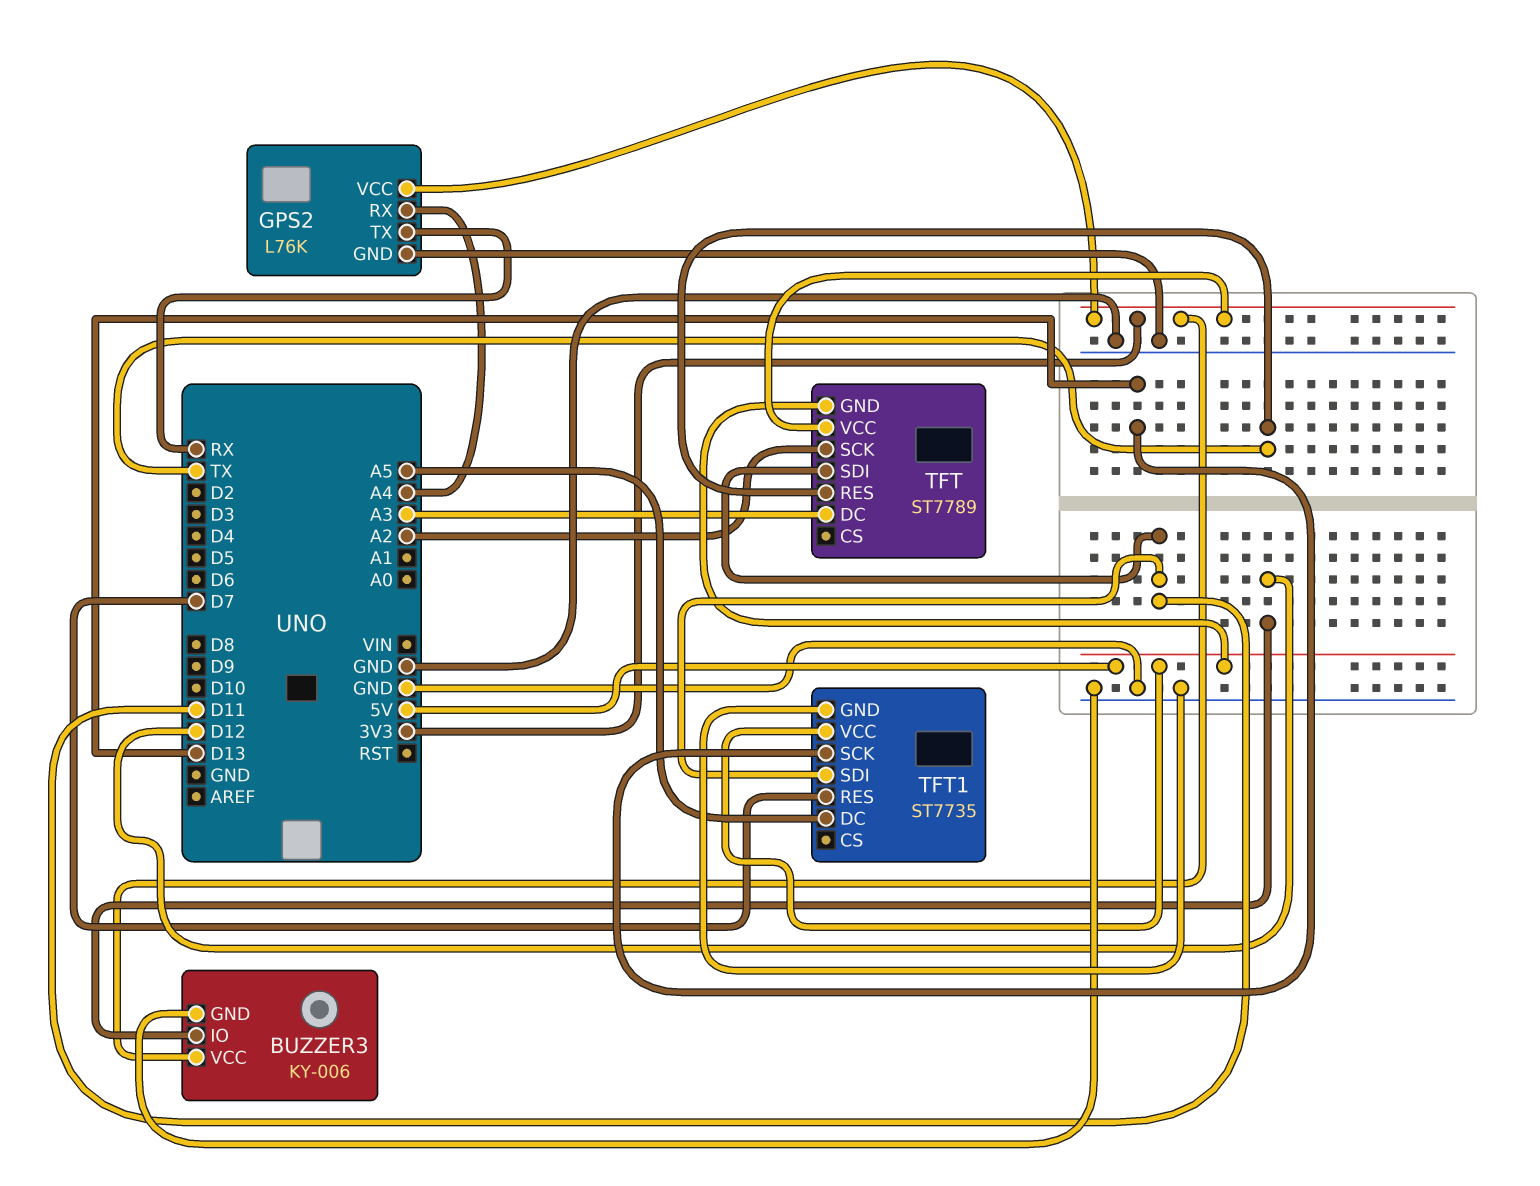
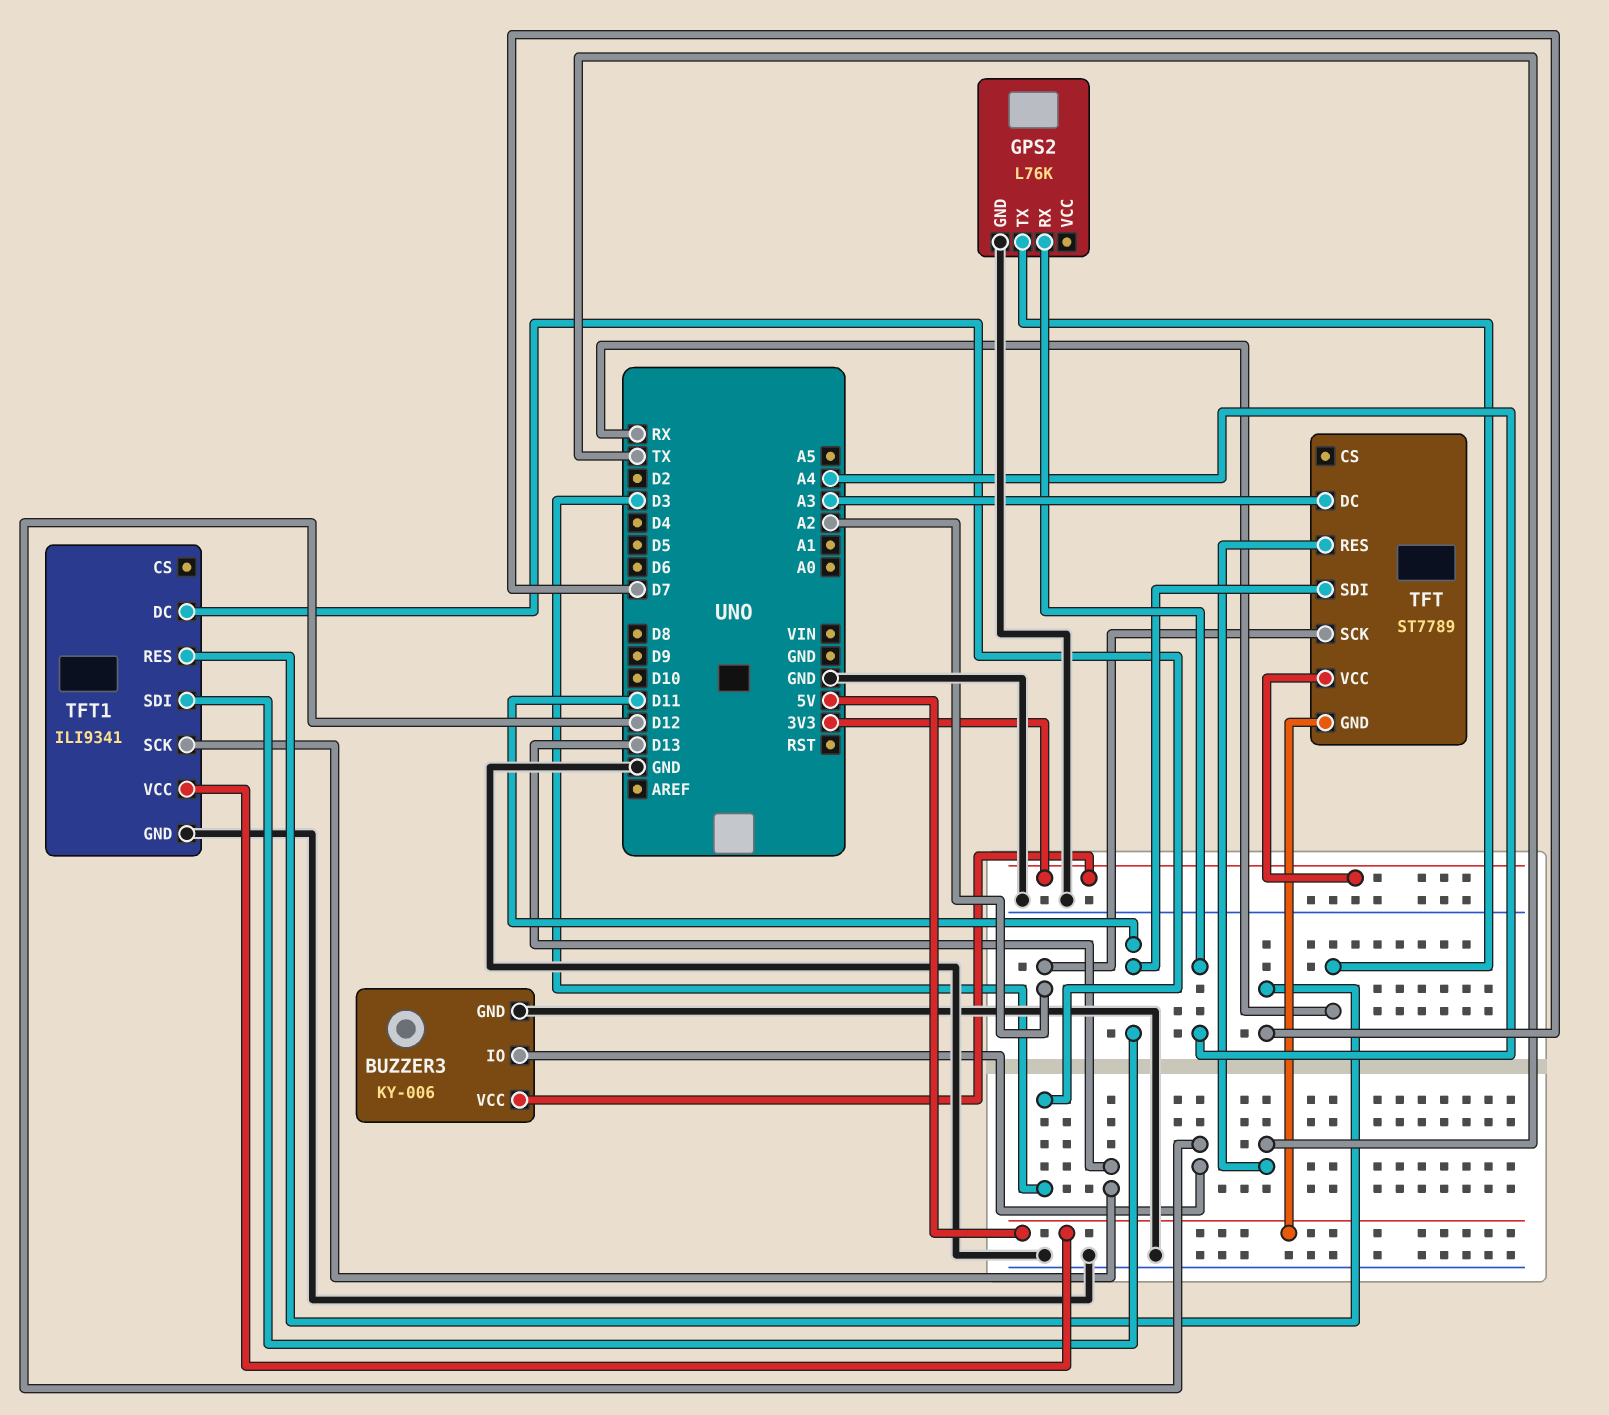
GPS2 pin VCC: 3V3 -> none
TFT1: ST7735 -> ILI9341
TFT1 pin DC: A5 -> D3

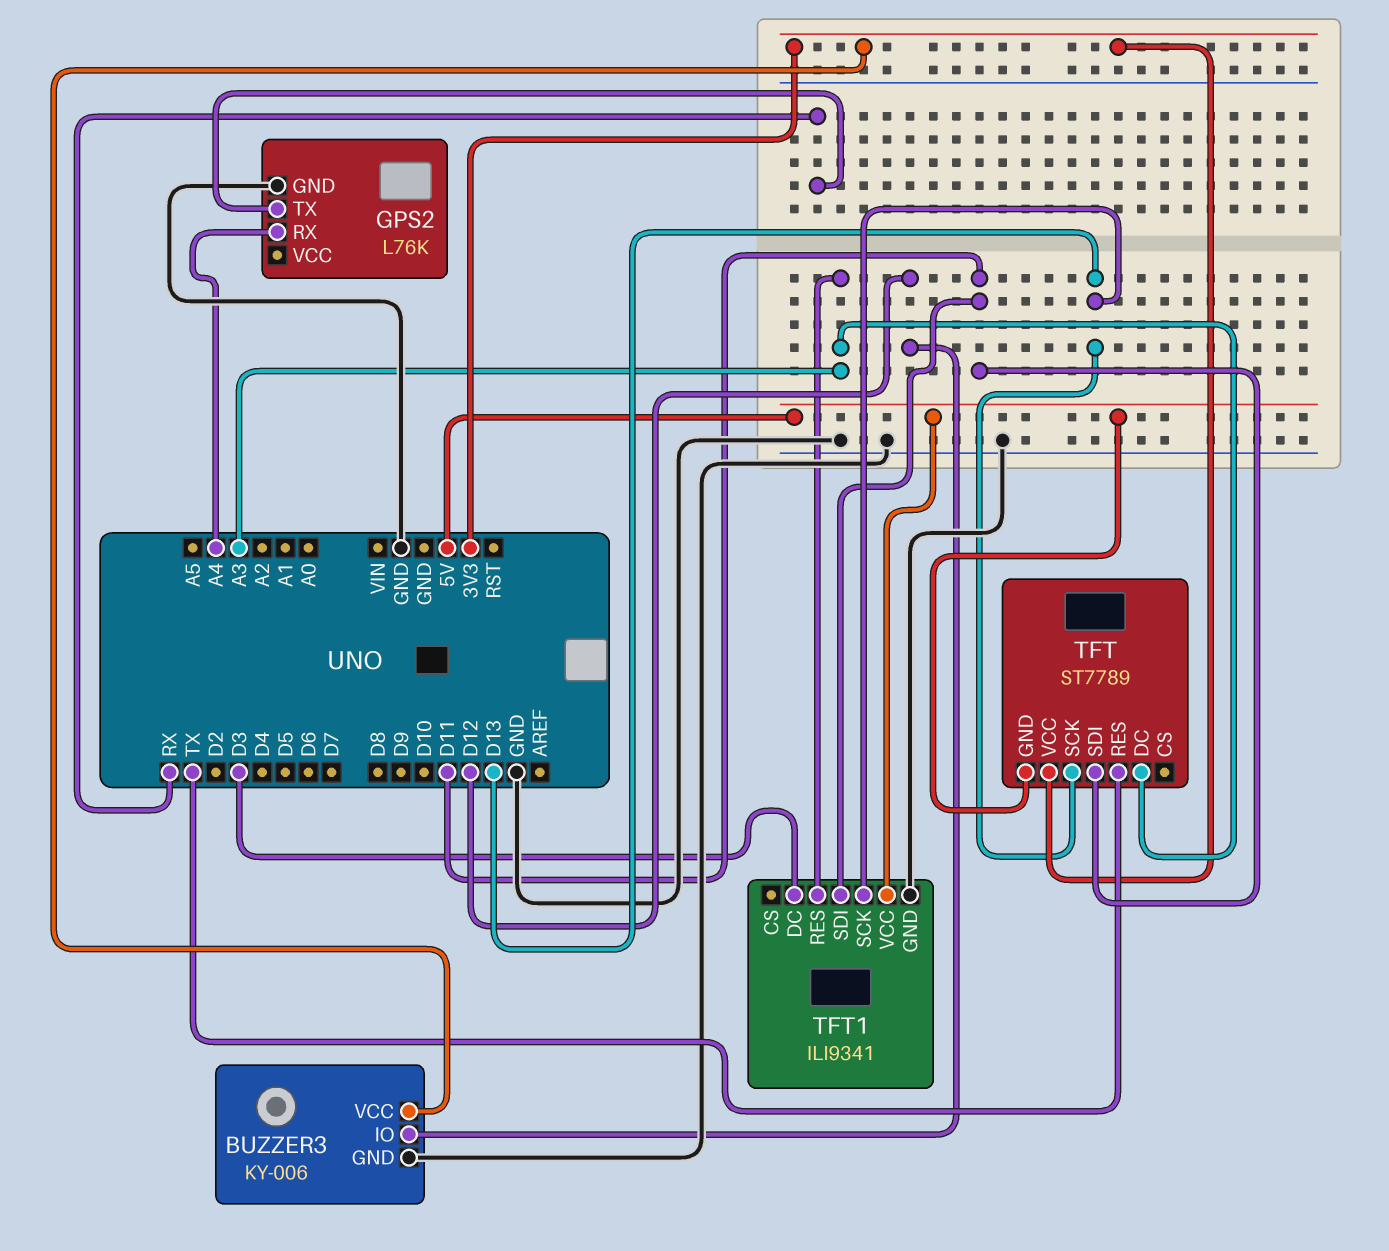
TFT pin SCK: A2 -> D13
TFT1 pin RES: D7 -> A3

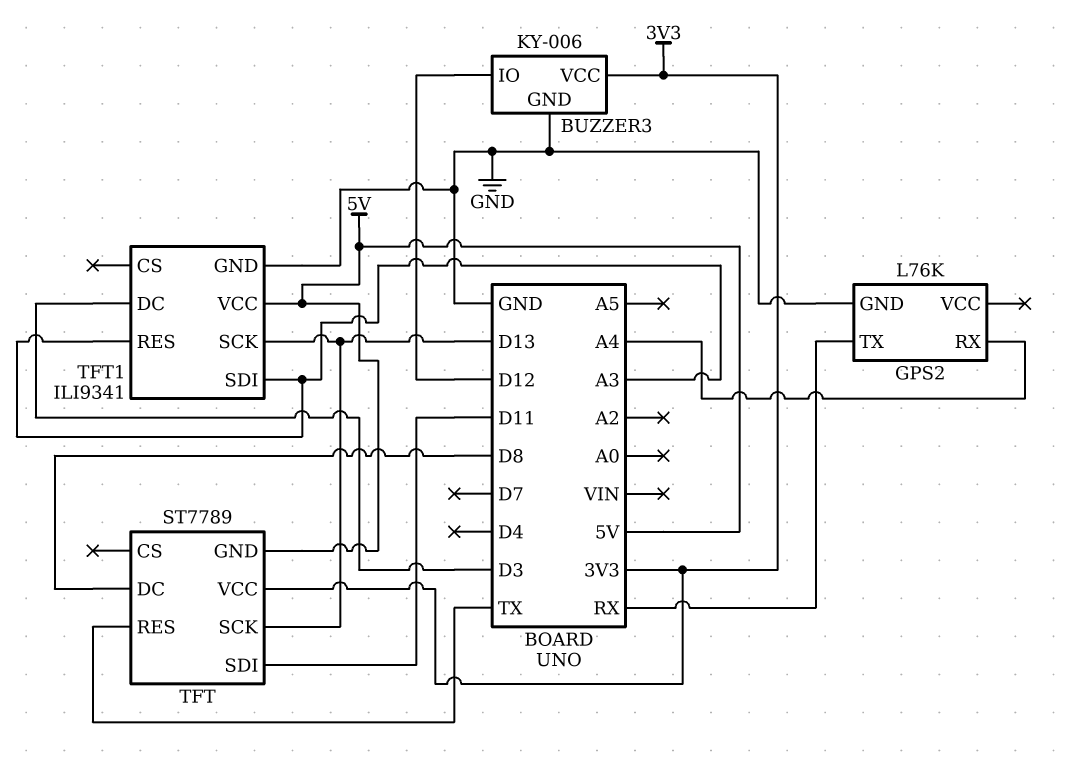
TFT pin DC: A3 -> D8
TFT1 pin SDI: D11 -> A3

